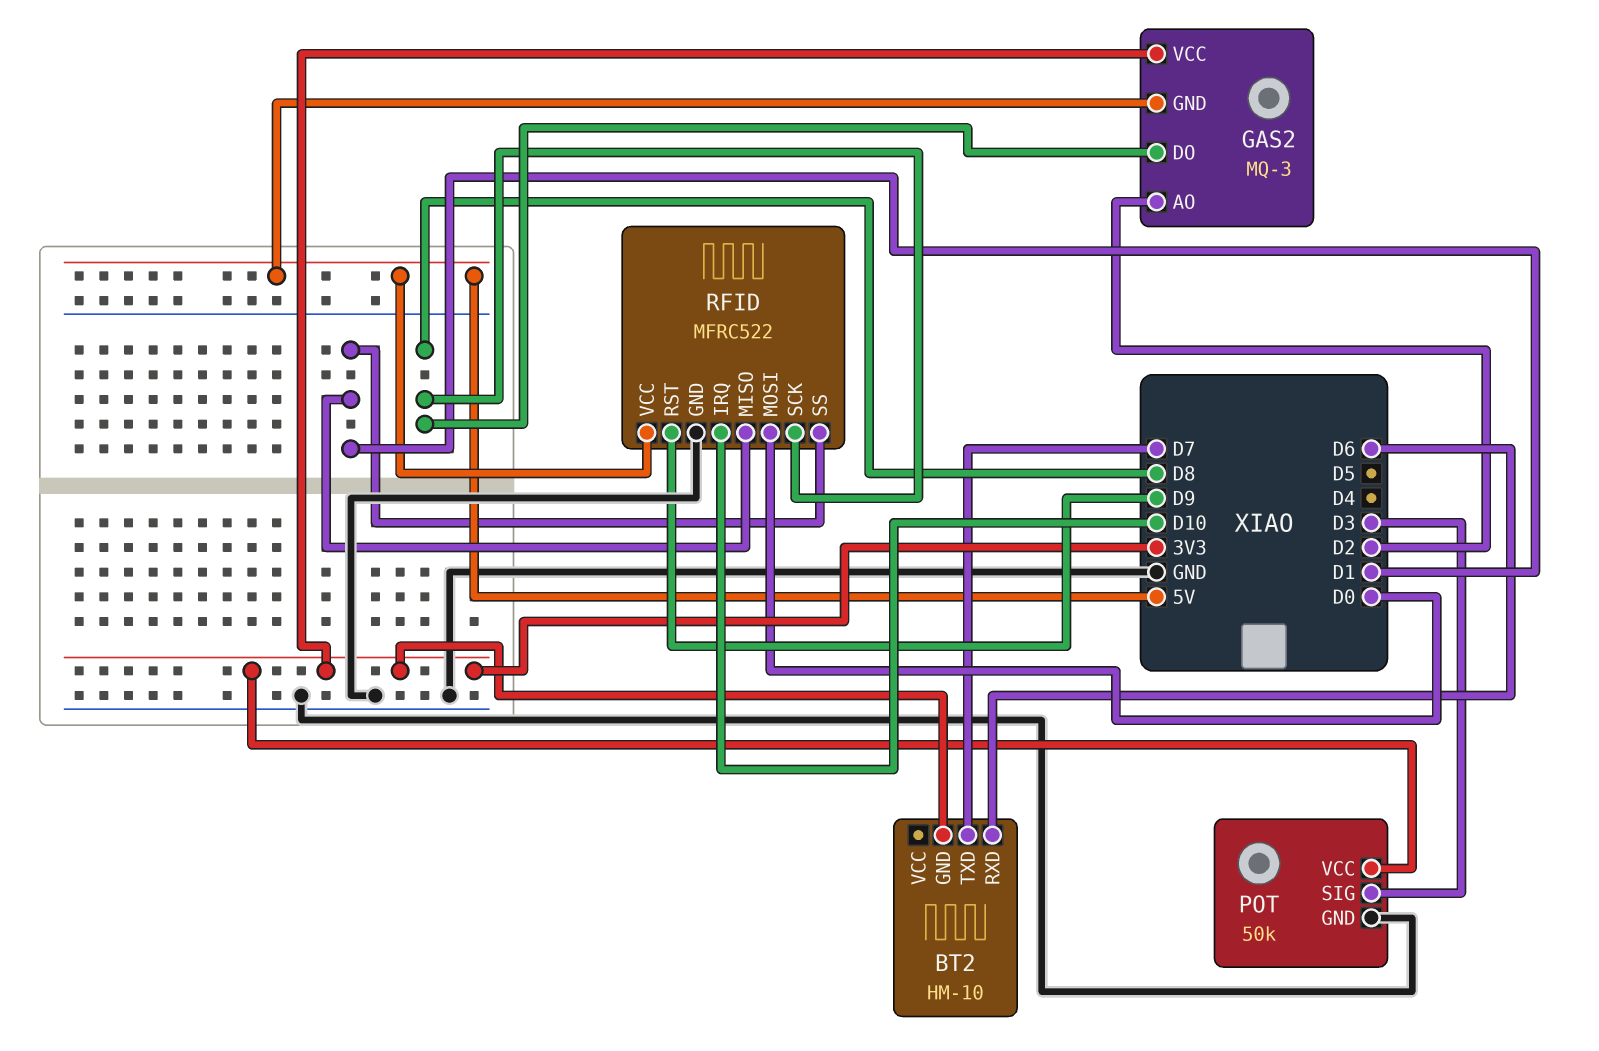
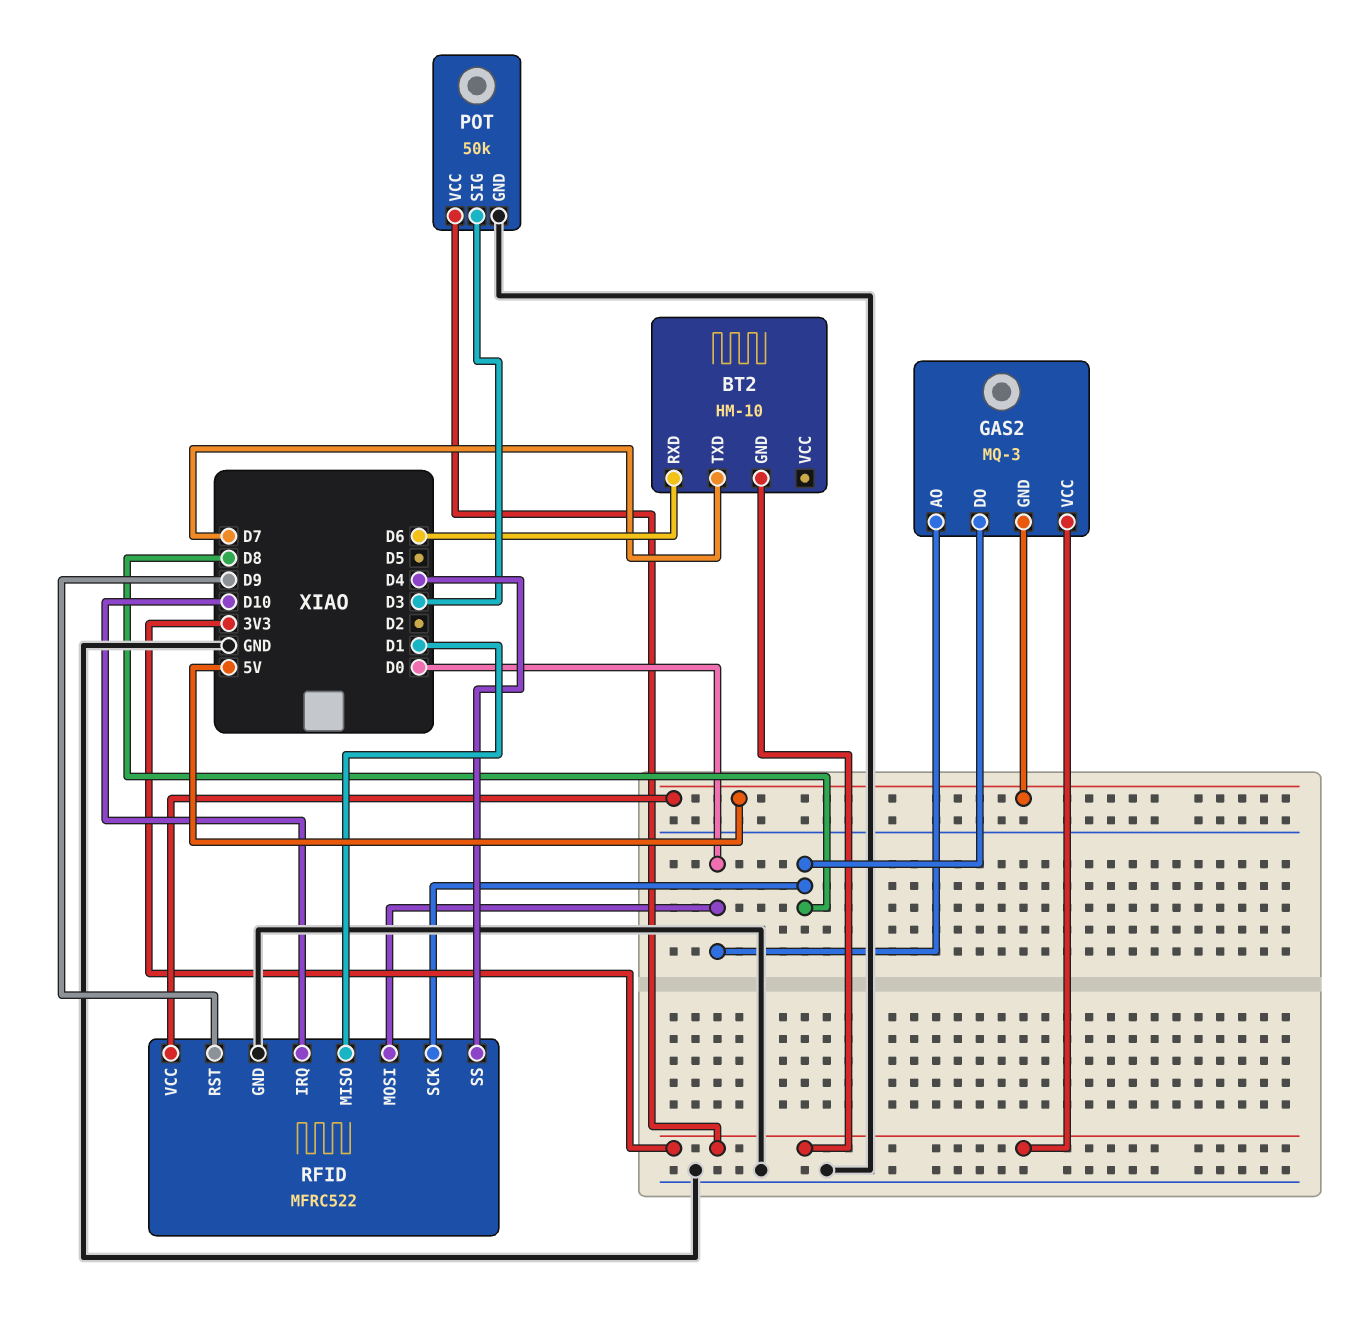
GAS2 pin AO: D2 -> D0
RFID pin SS: D1 -> D4

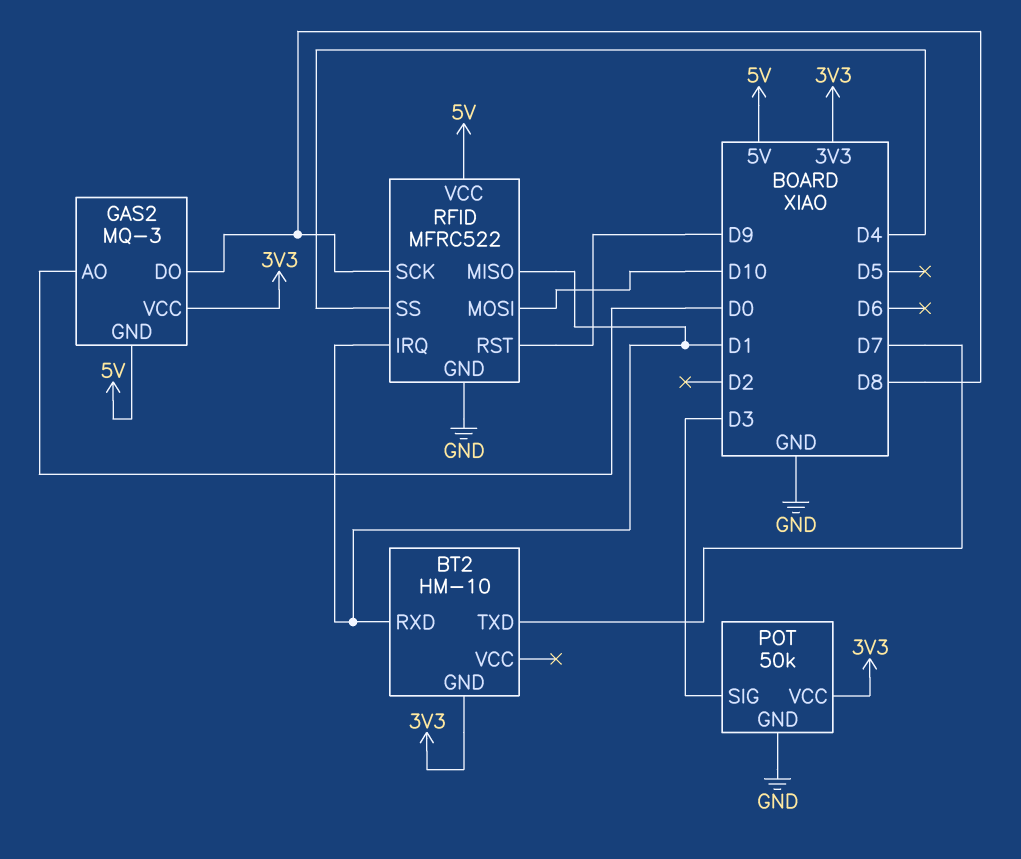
BT2 pin RXD: D6 -> D1
RFID pin IRQ: D10 -> D1
RFID pin MOSI: D0 -> D10

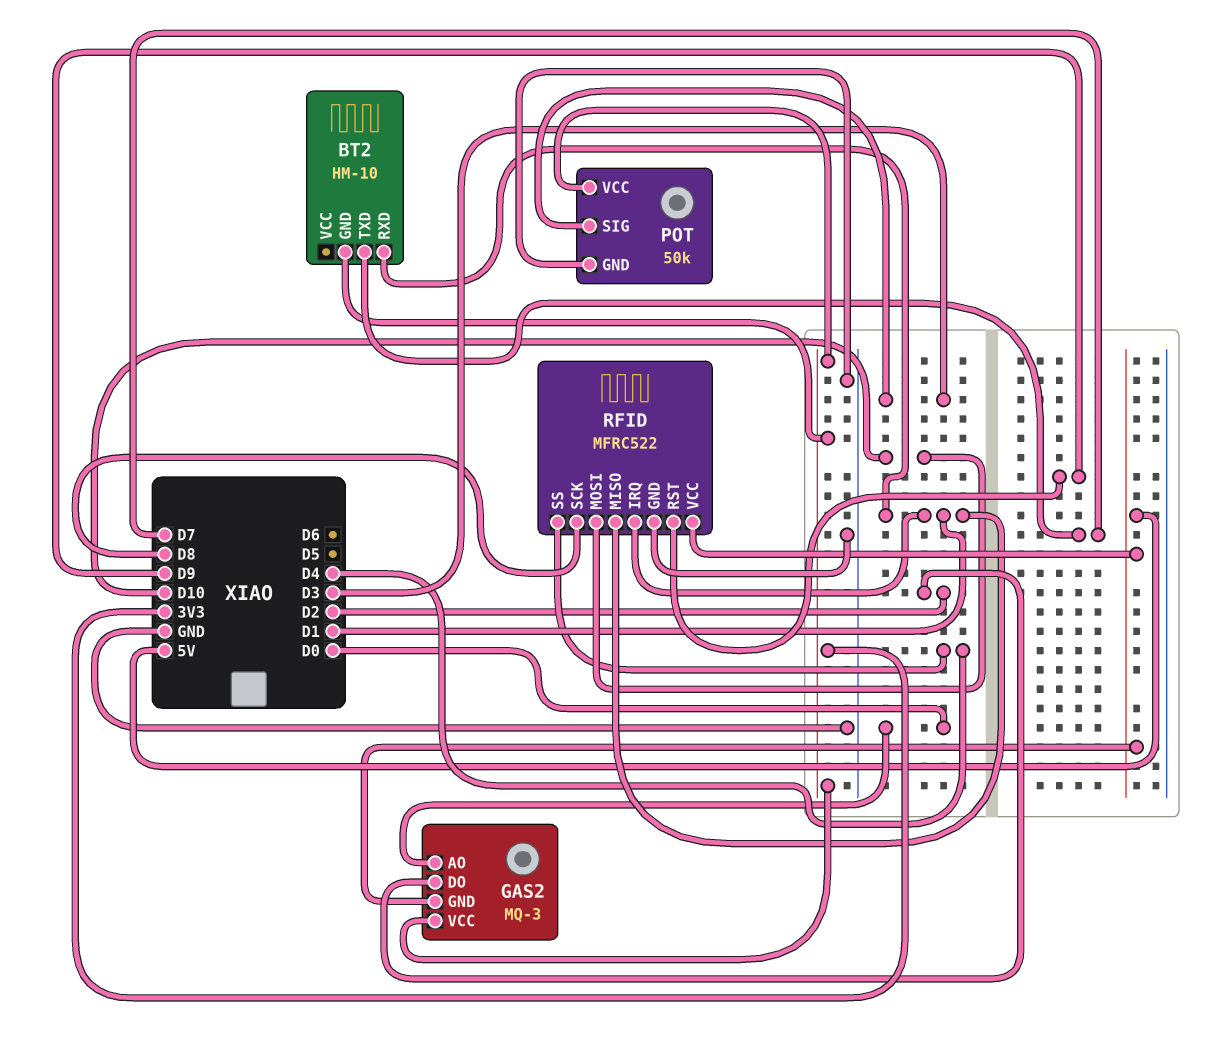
GAS2 pin DO: D8 -> D2

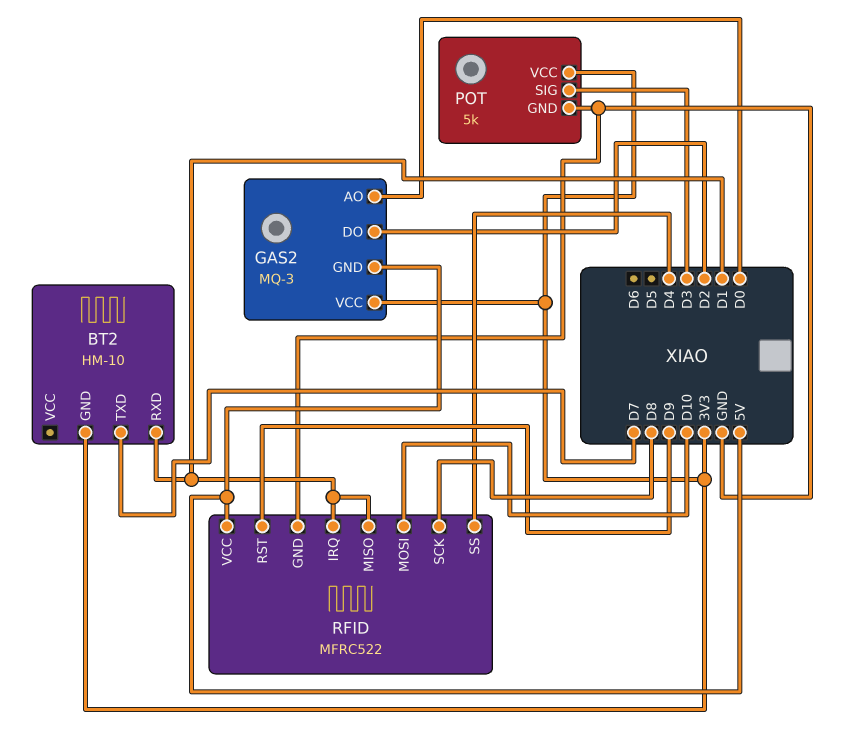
POT: 50k -> 5k

